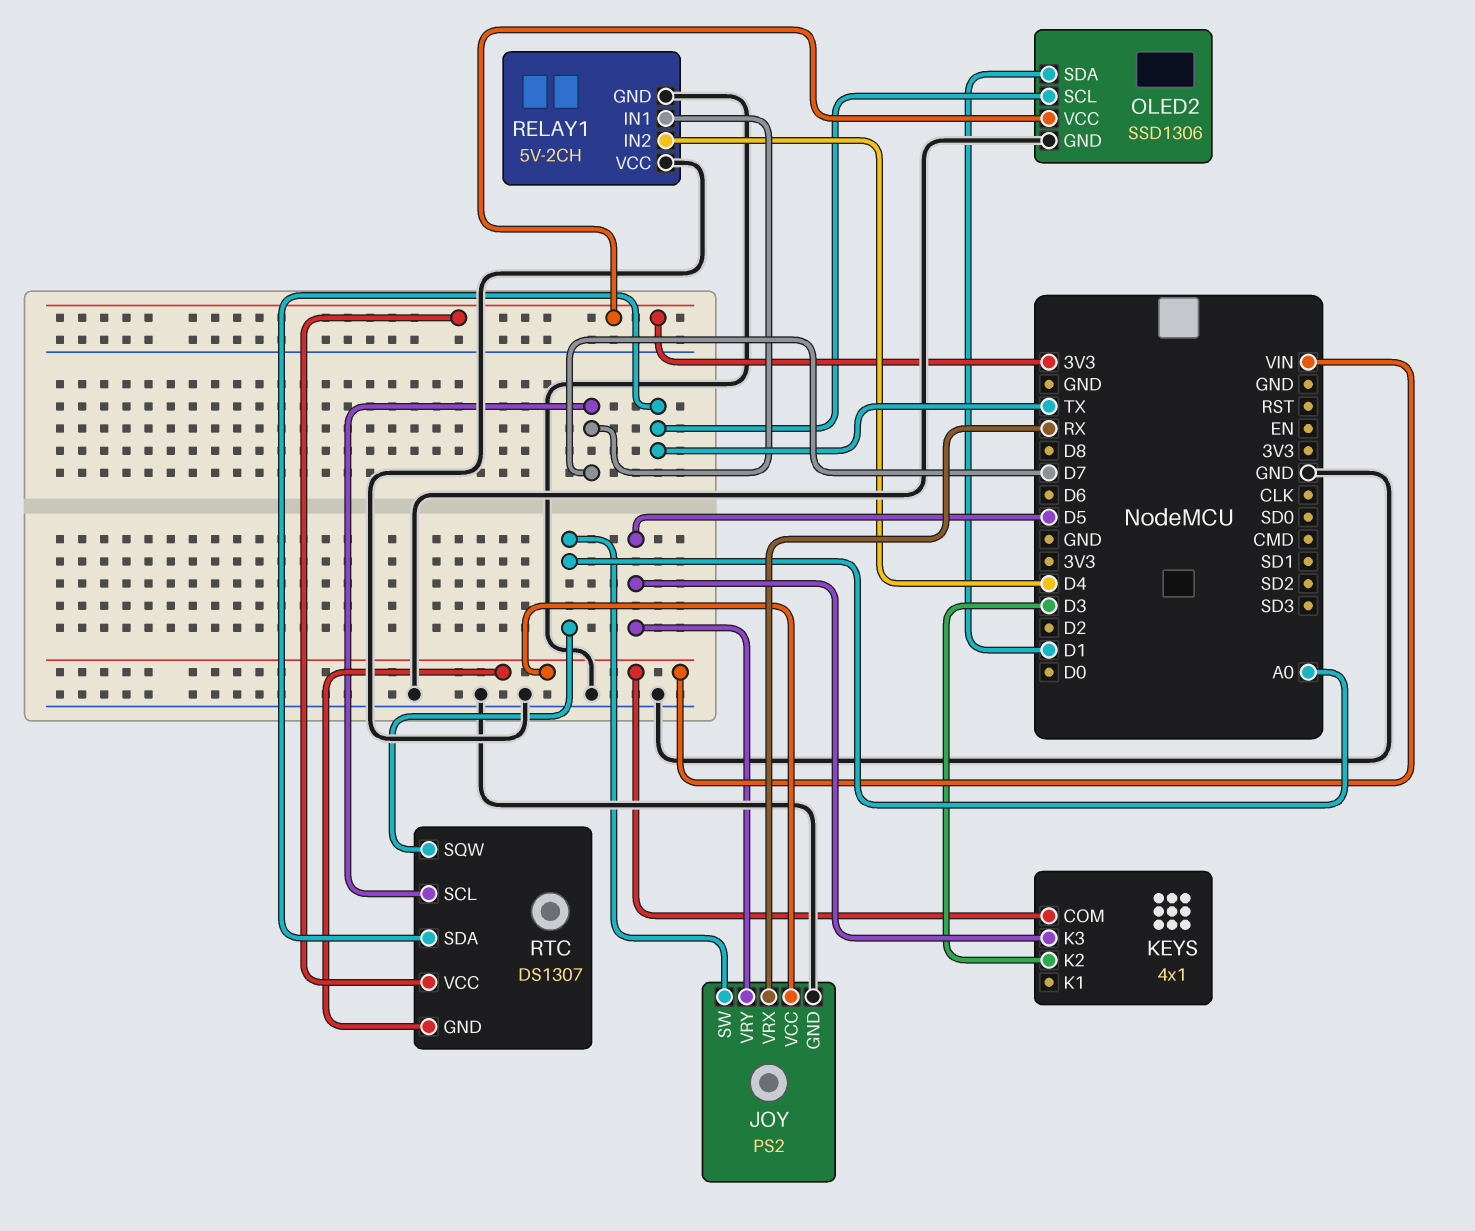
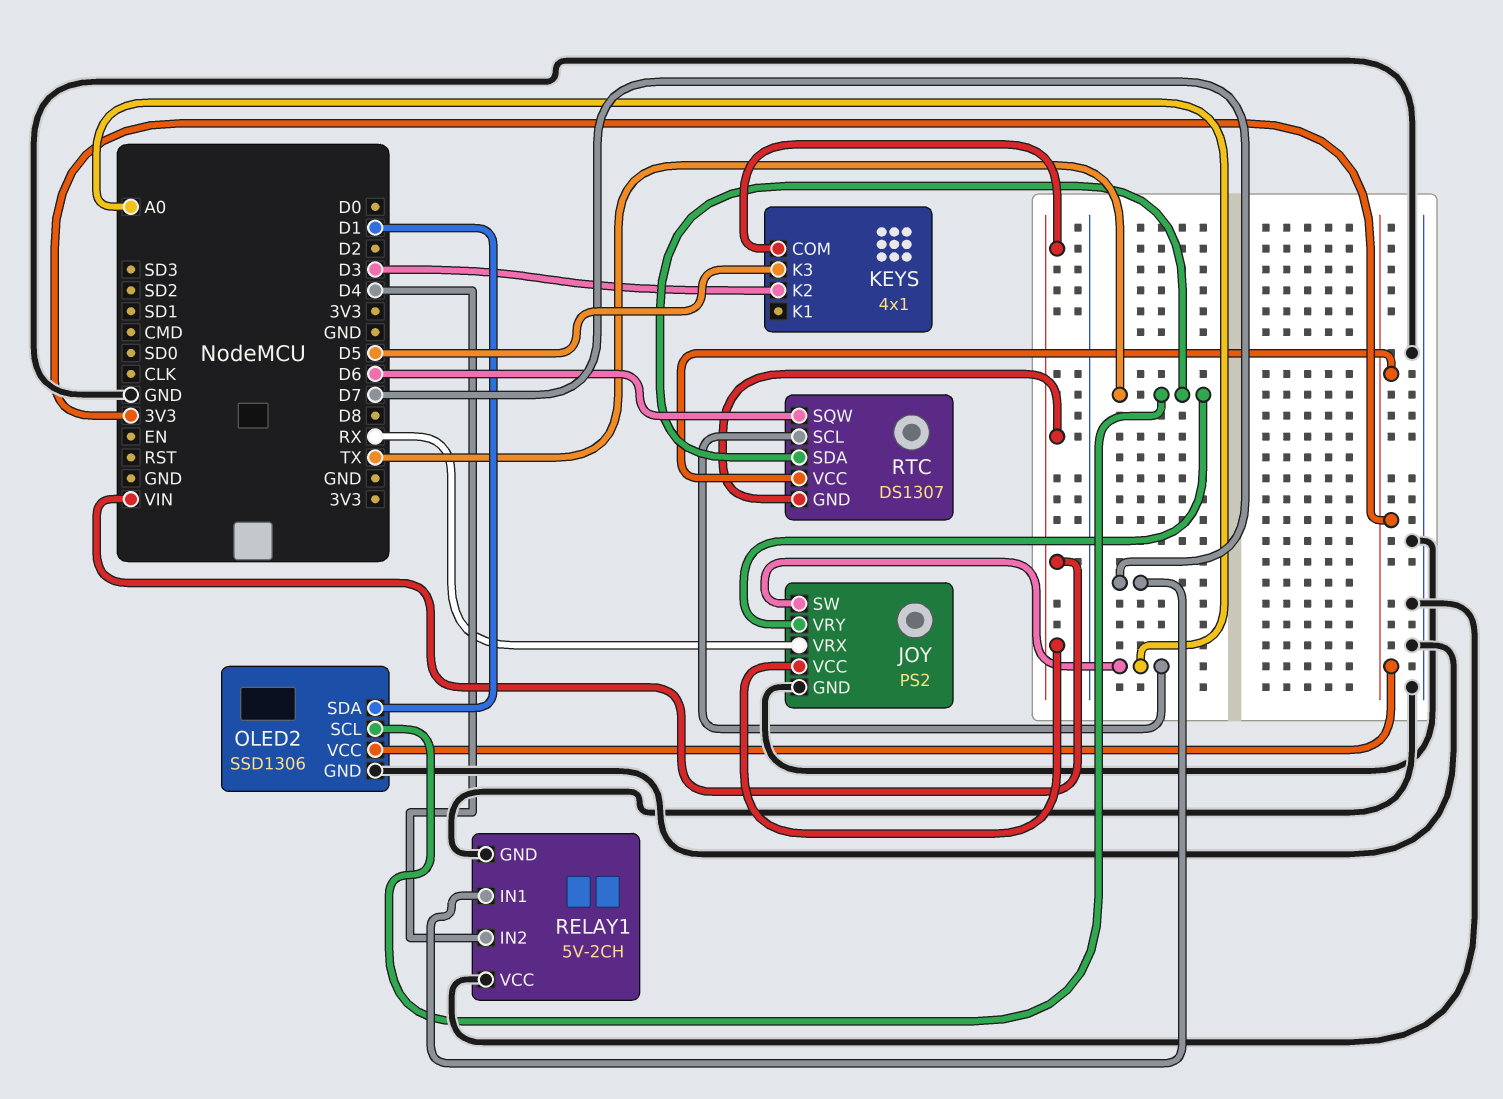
JOY pin VRY: D5 -> TX
RTC pin SCL: D7 -> A0
RTC pin SQW: A0 -> D6

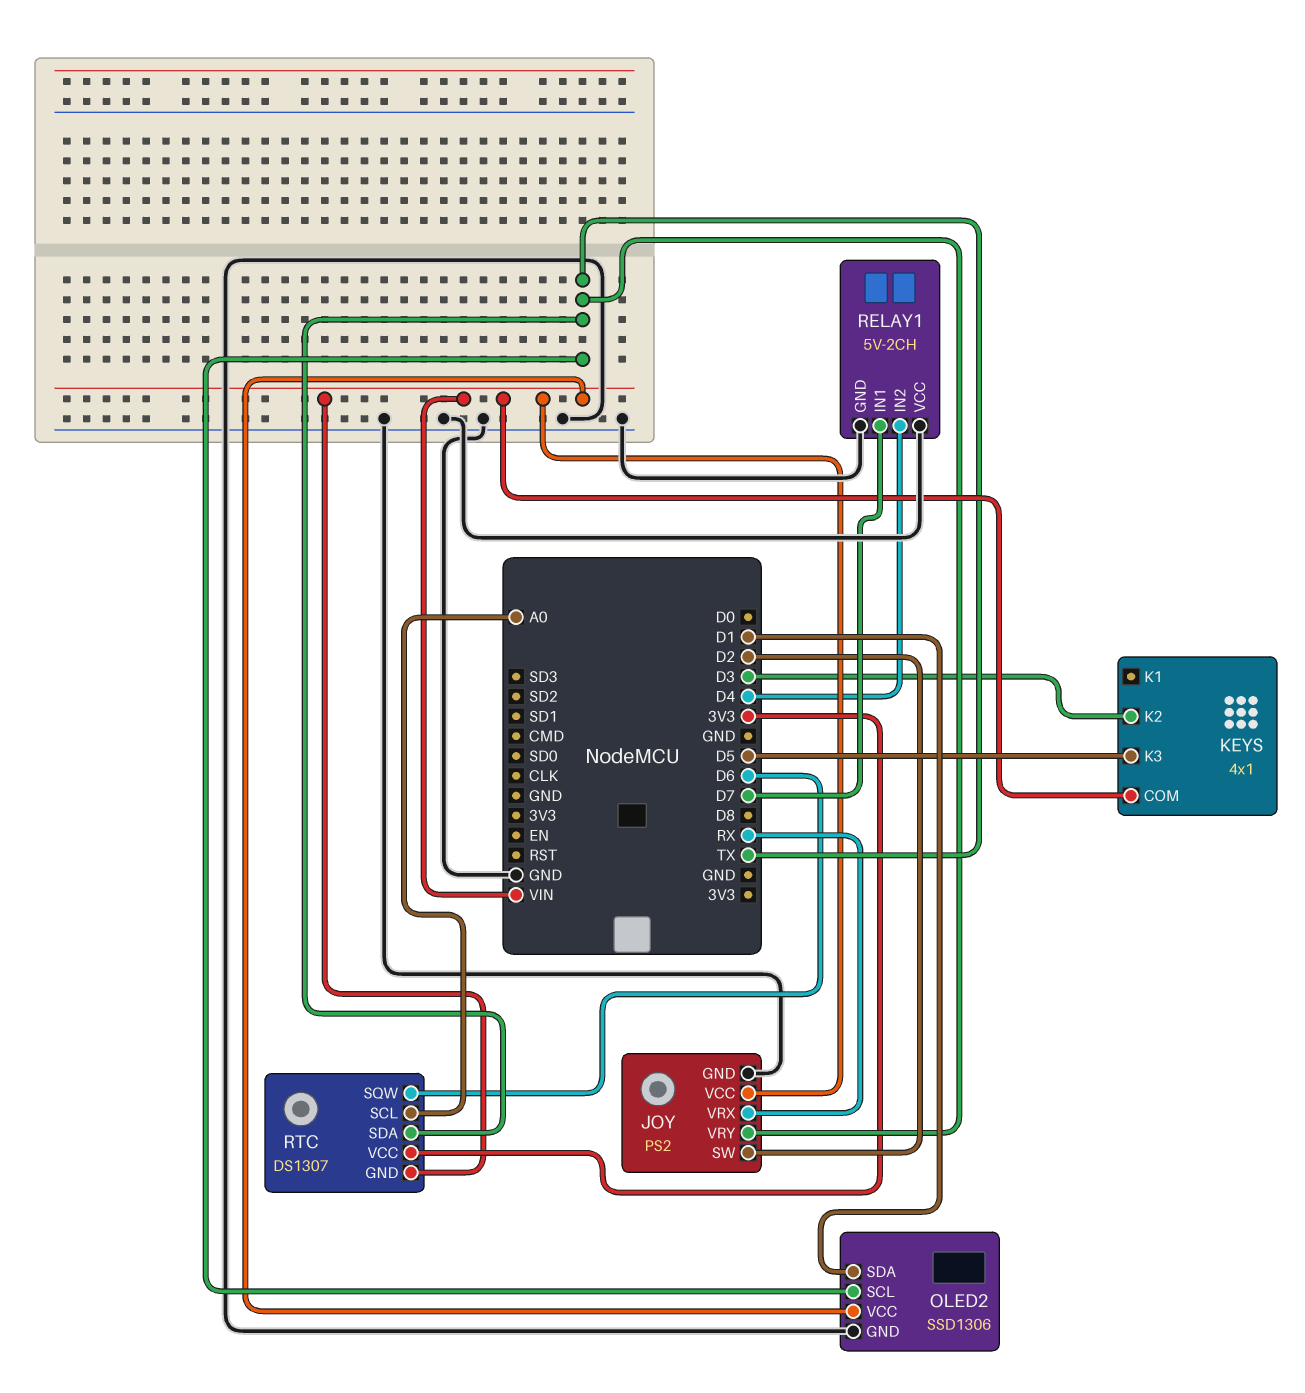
JOY pin SW: A0 -> D2
OLED2 pin VCC: 3V3 -> VIN

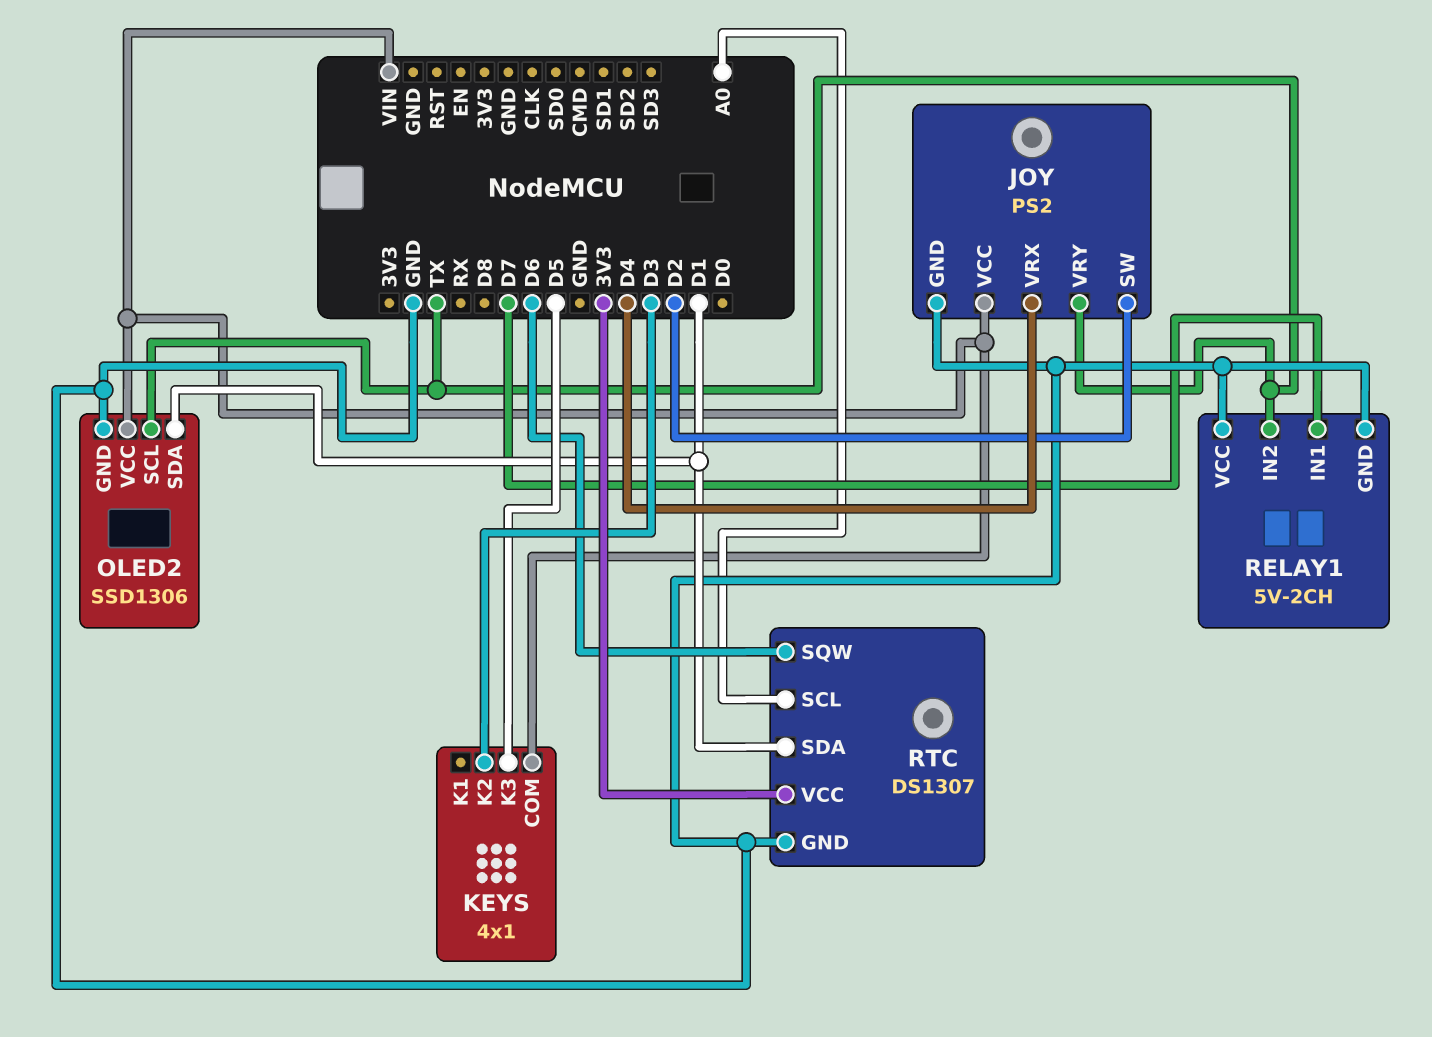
JOY pin VRX: RX -> D4
RELAY1 pin IN2: D4 -> TX
RTC pin GND: VIN -> GND
RTC pin SDA: TX -> D1

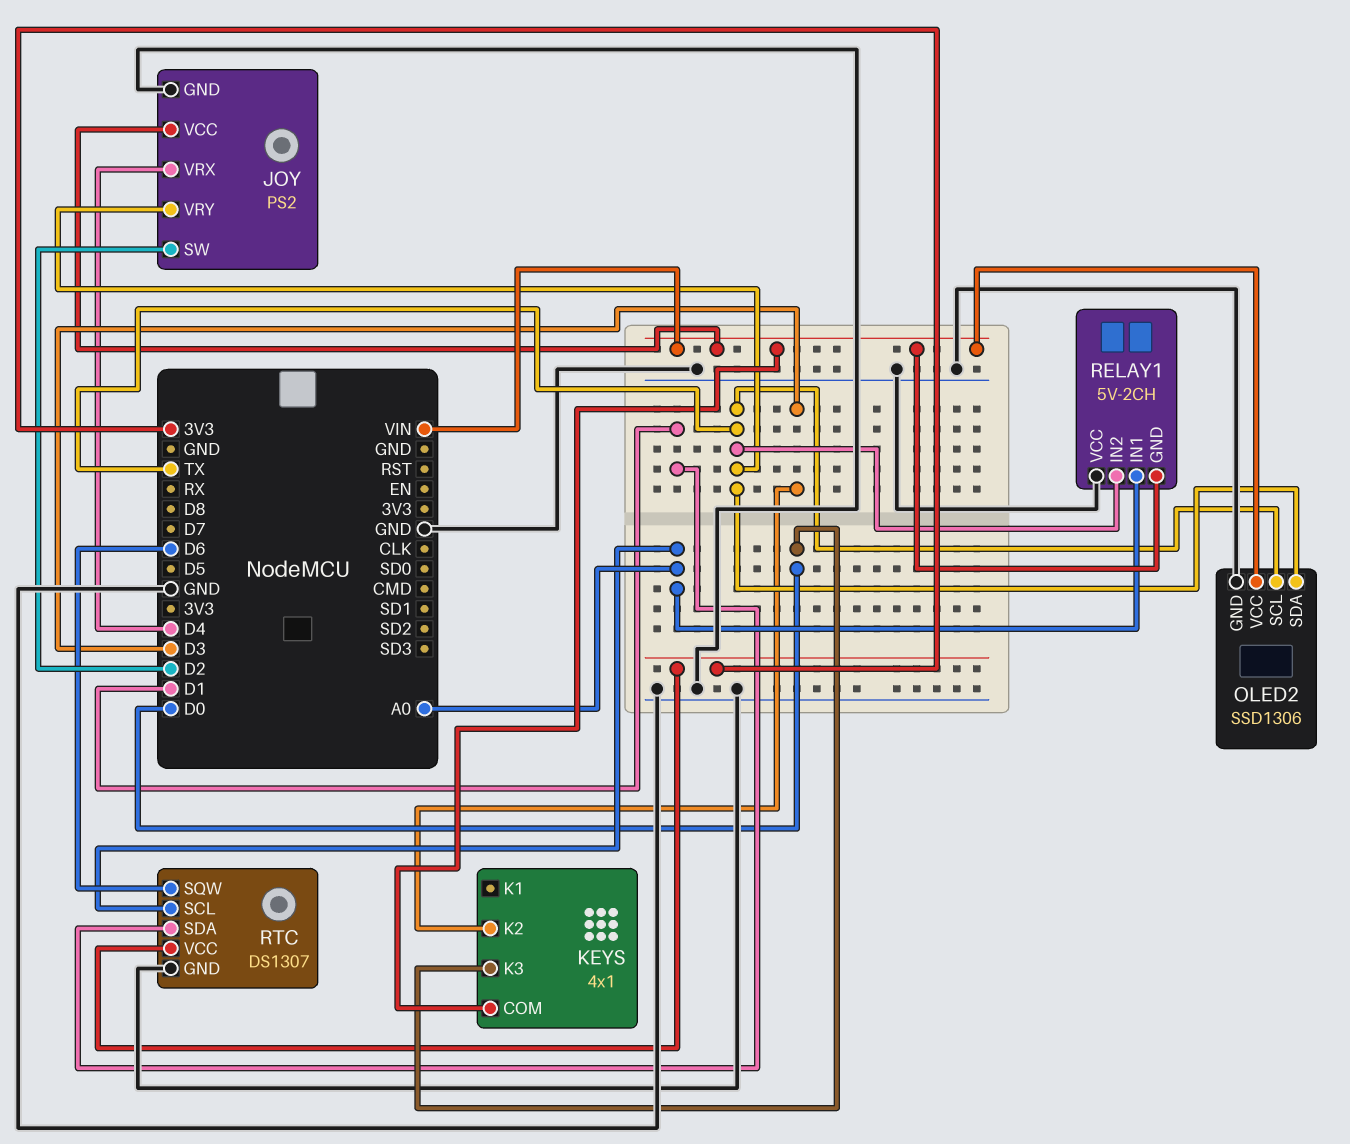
KEYS pin K3: D5 -> D0
OLED2 pin SDA: D1 -> TX
RELAY1 pin GND: GND -> VIN
RELAY1 pin IN1: D7 -> A0

